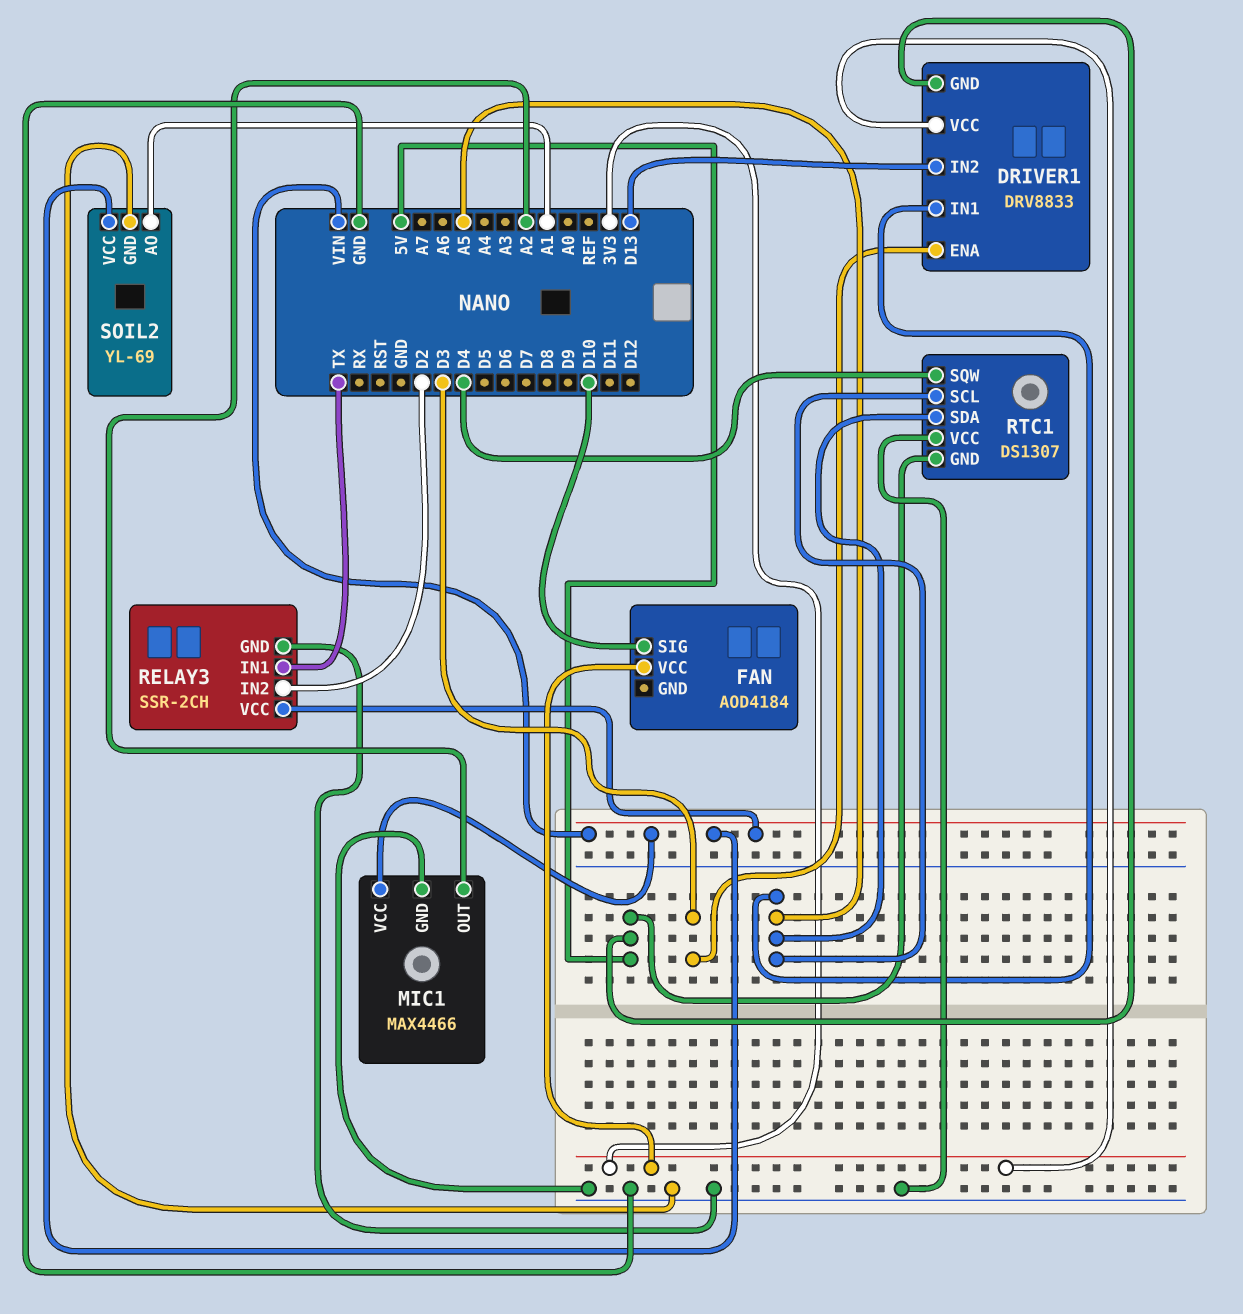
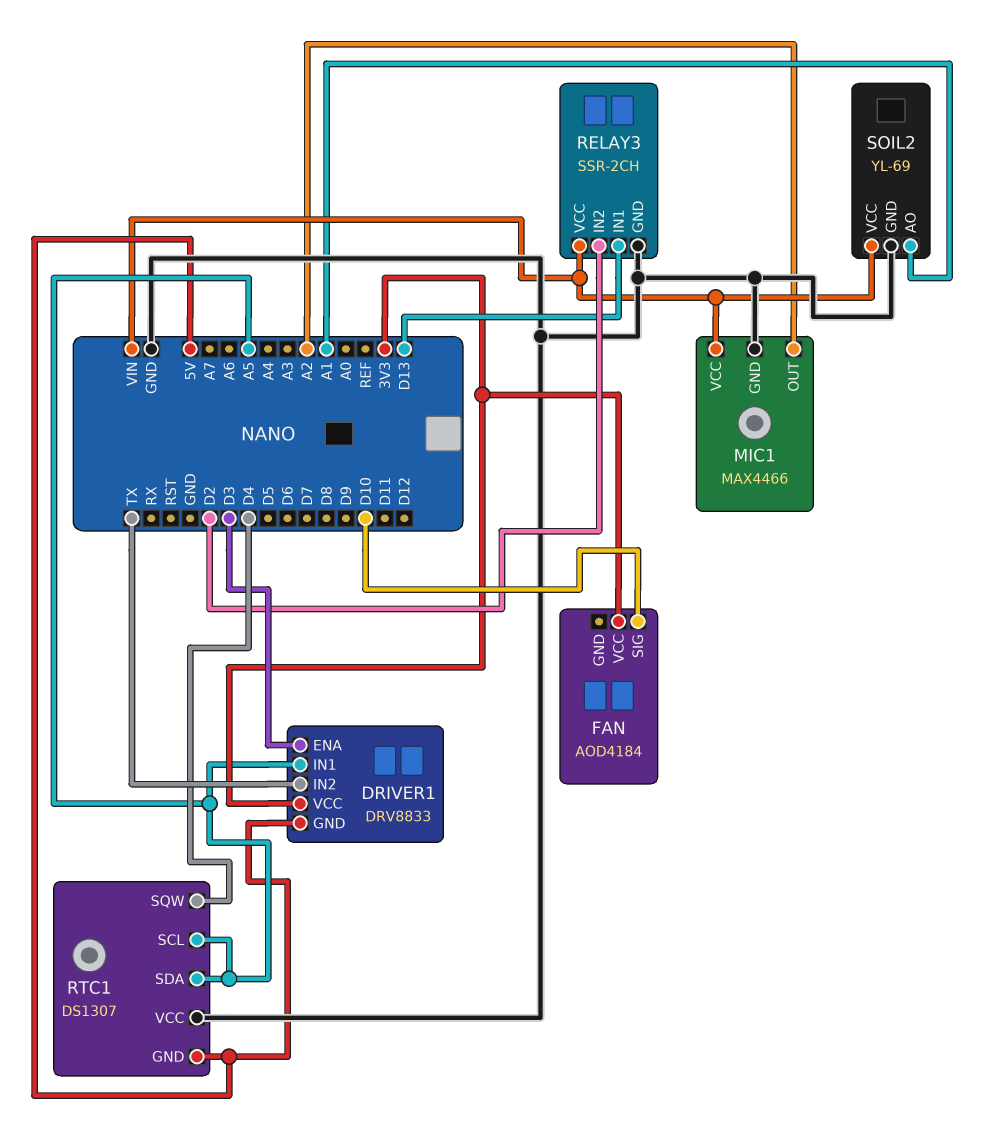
DRIVER1 pin IN2: D13 -> TX
RELAY3 pin IN1: TX -> D13

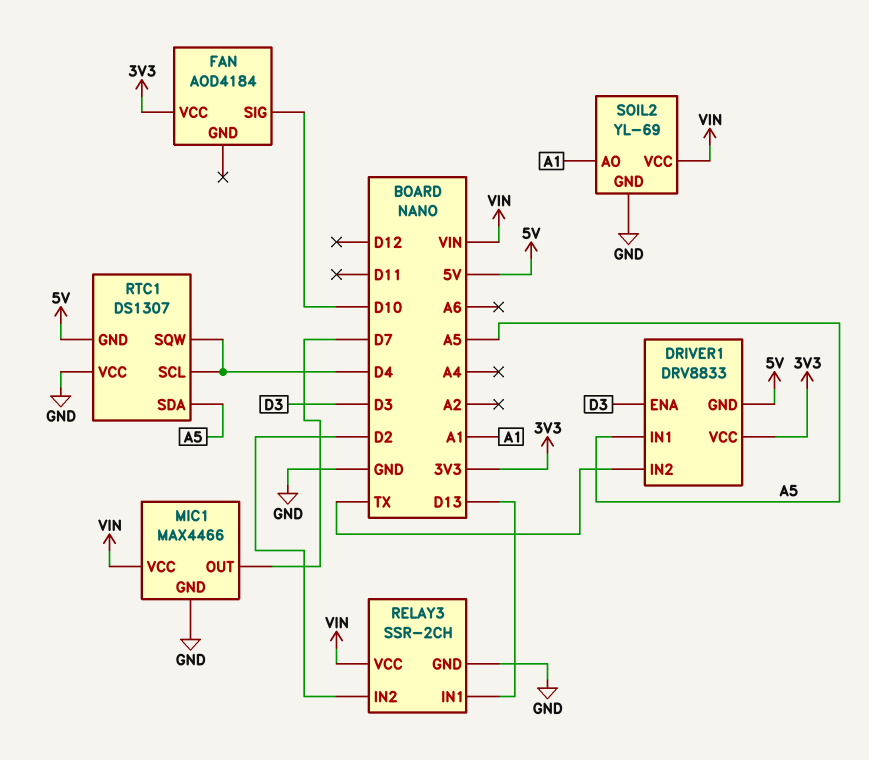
MIC1 pin OUT: A2 -> D7
RTC1 pin SCL: A5 -> D4

